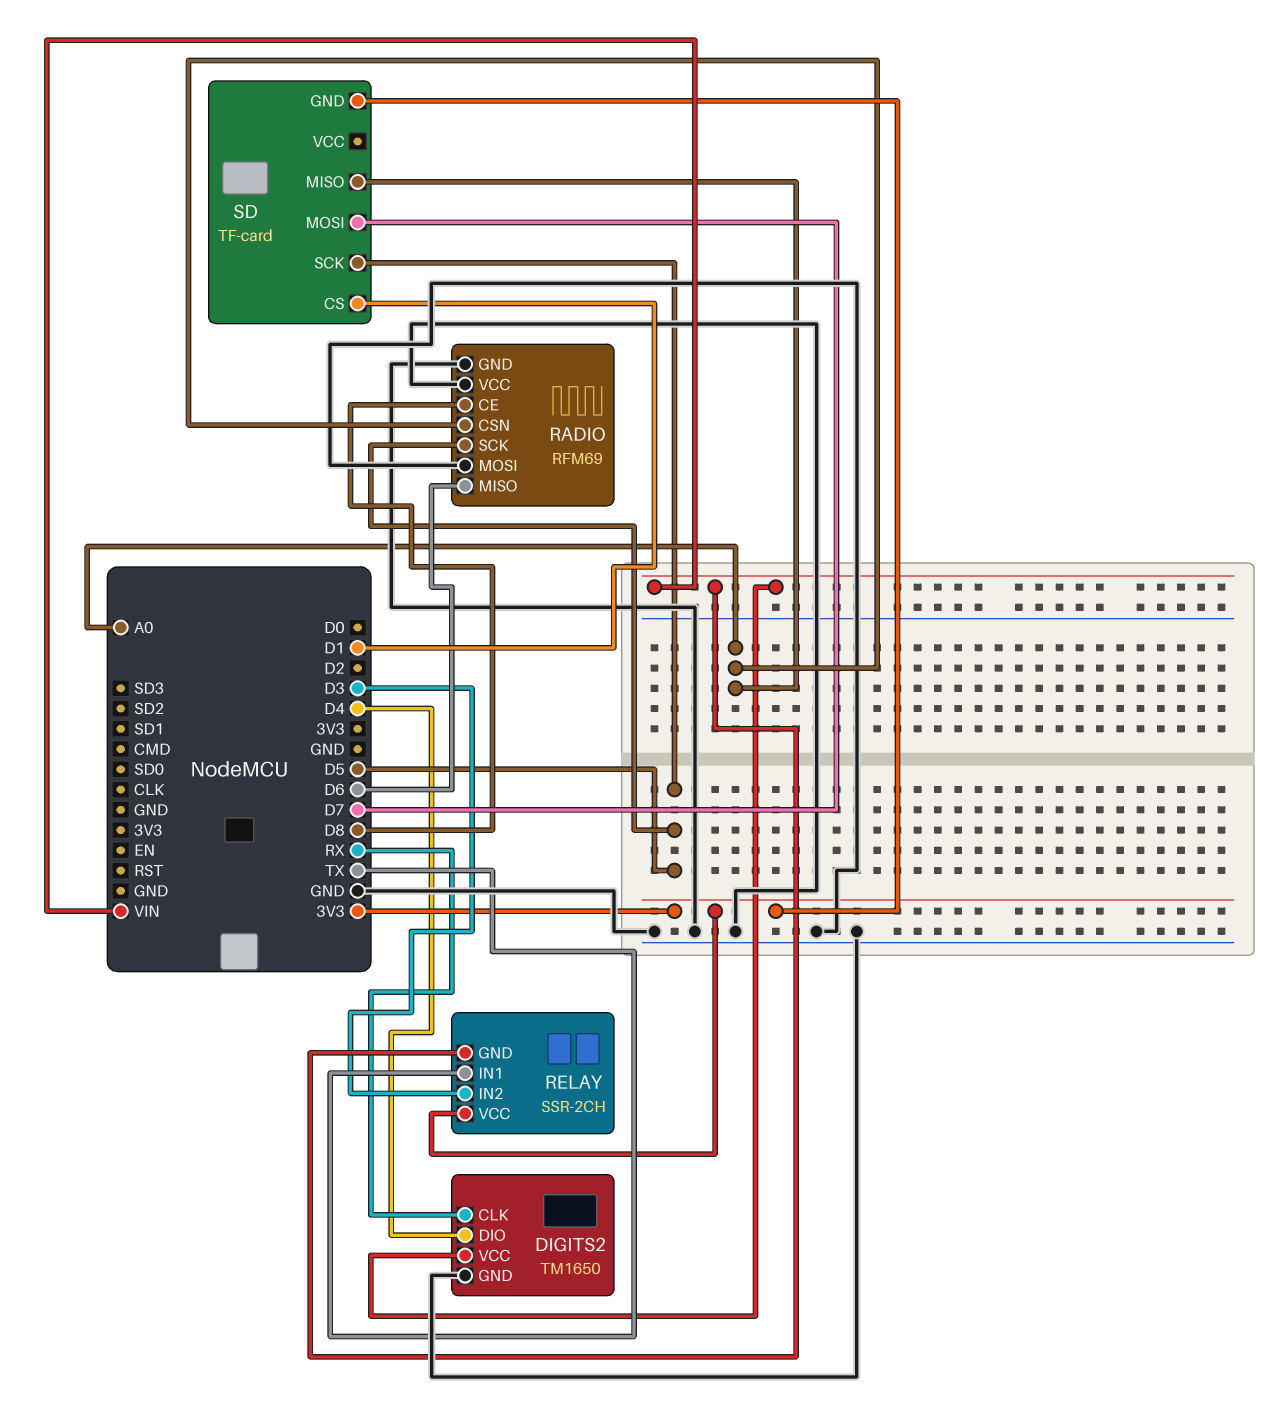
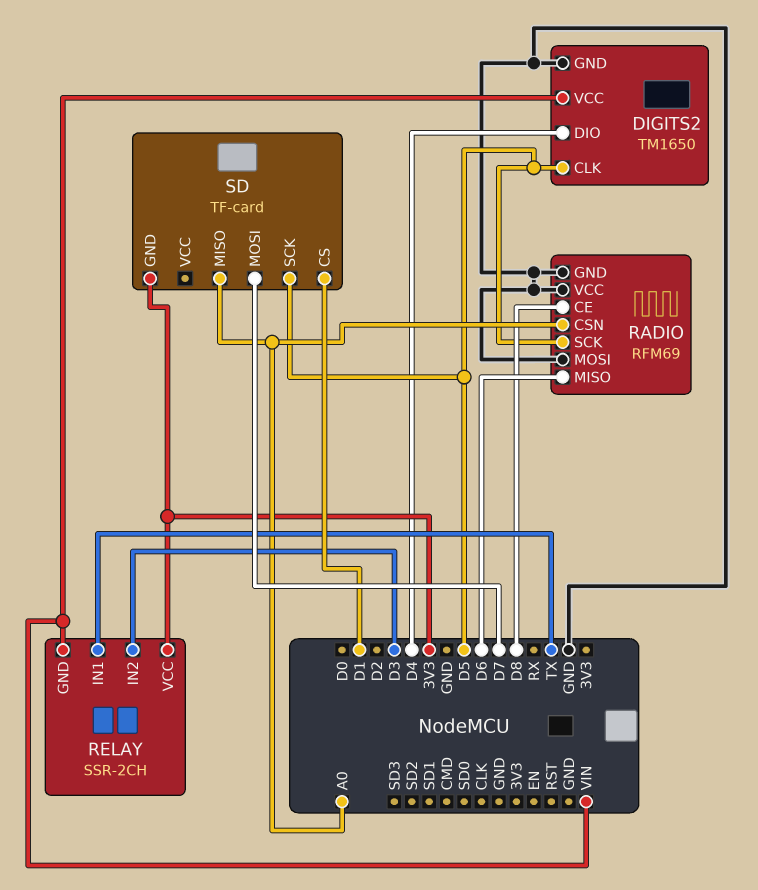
DIGITS2 pin CLK: RX -> D5

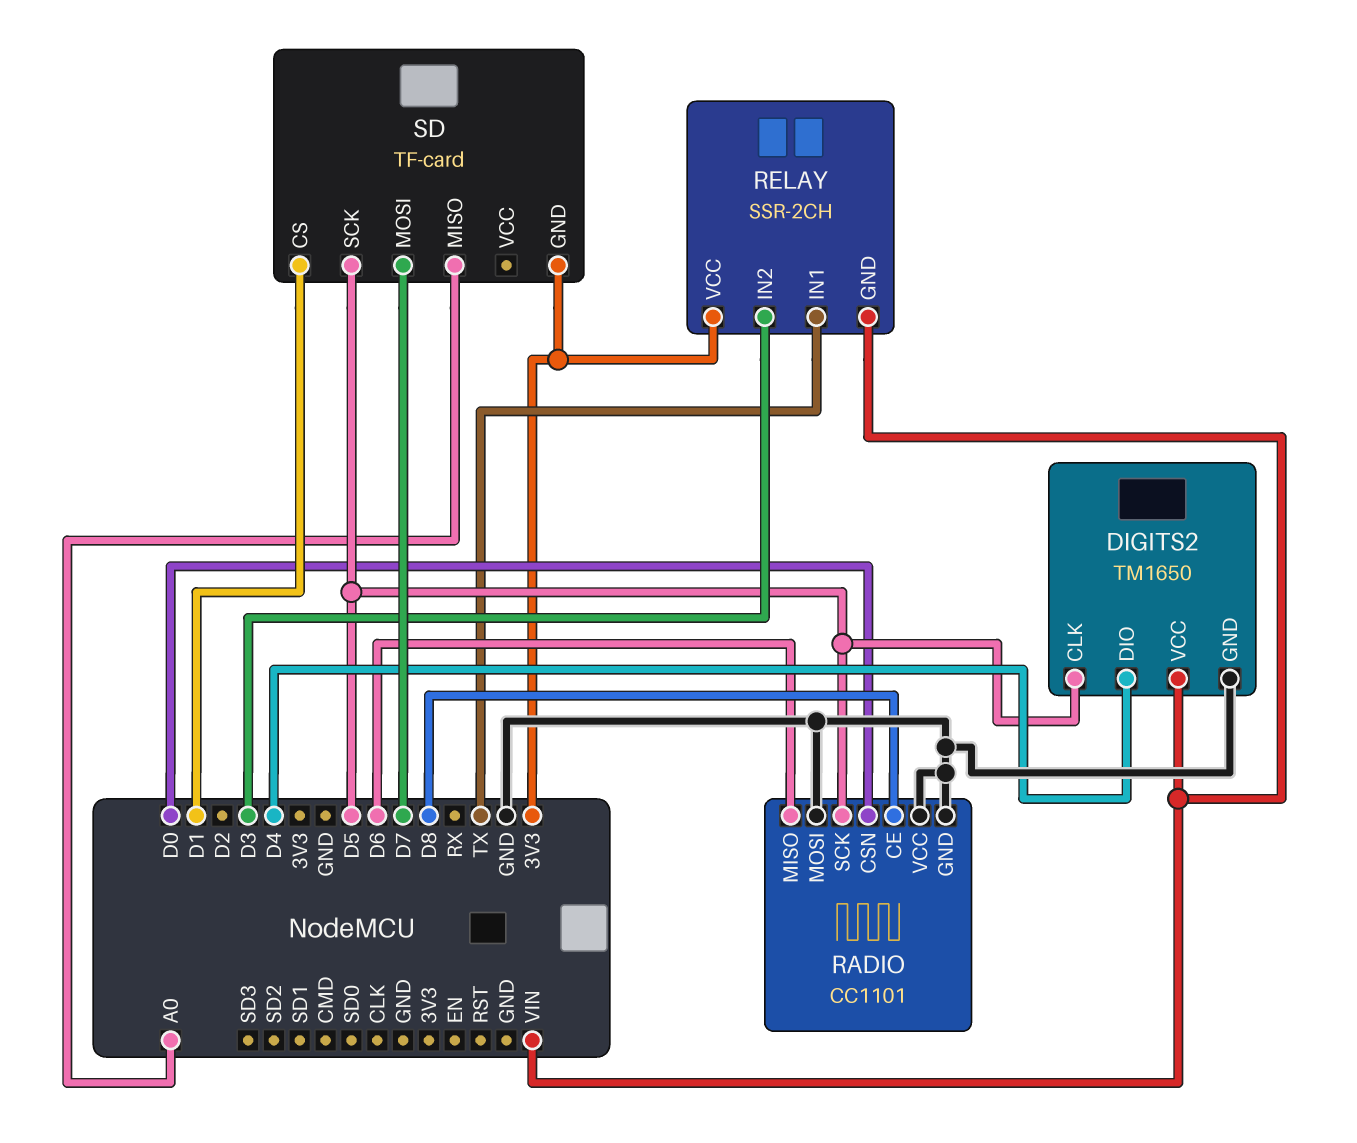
RADIO: RFM69 -> CC1101
RADIO pin CSN: A0 -> D0

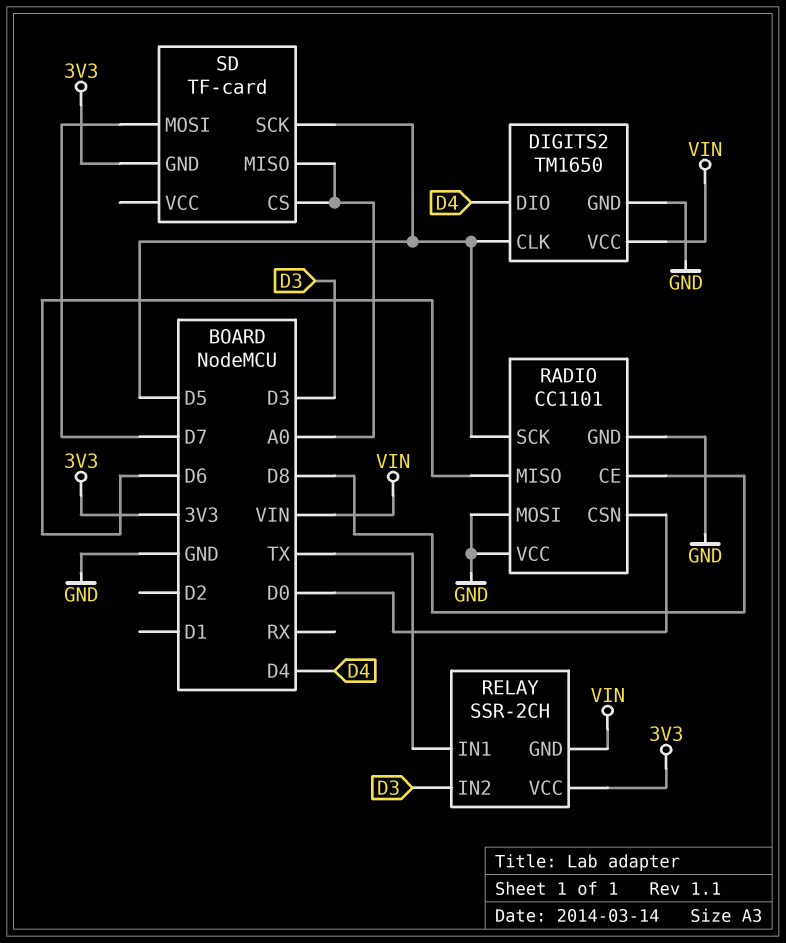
SD pin CS: D1 -> A0

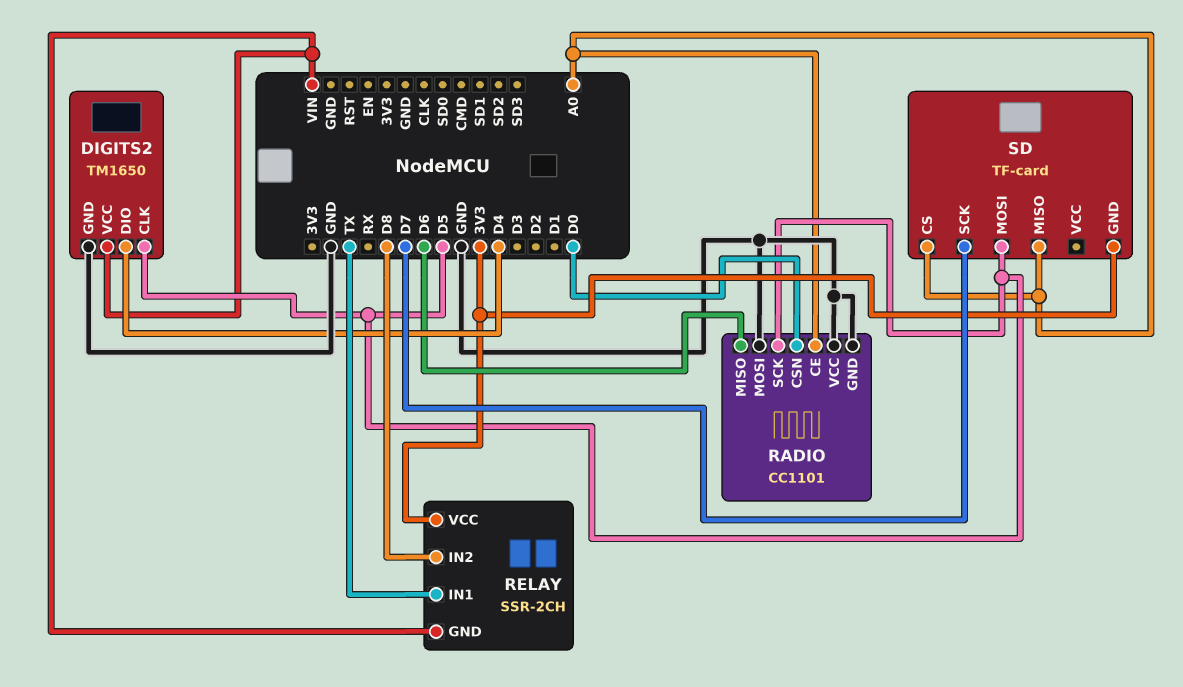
RADIO pin CE: D8 -> A0
RELAY pin IN2: D3 -> D8
SD pin MOSI: D7 -> D5
SD pin SCK: D5 -> D7

